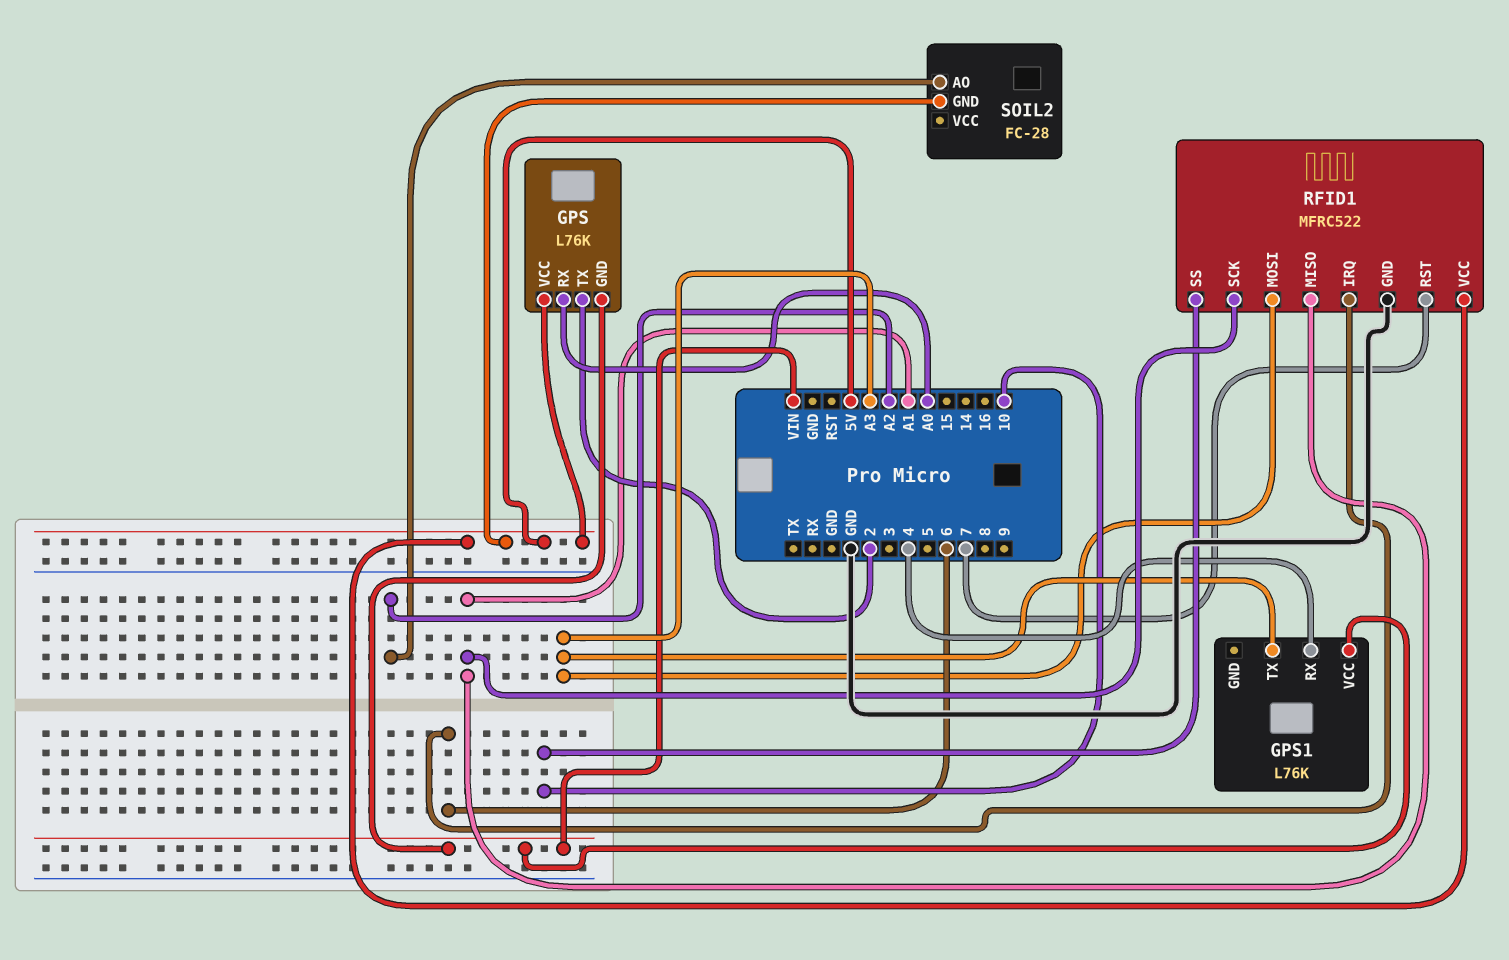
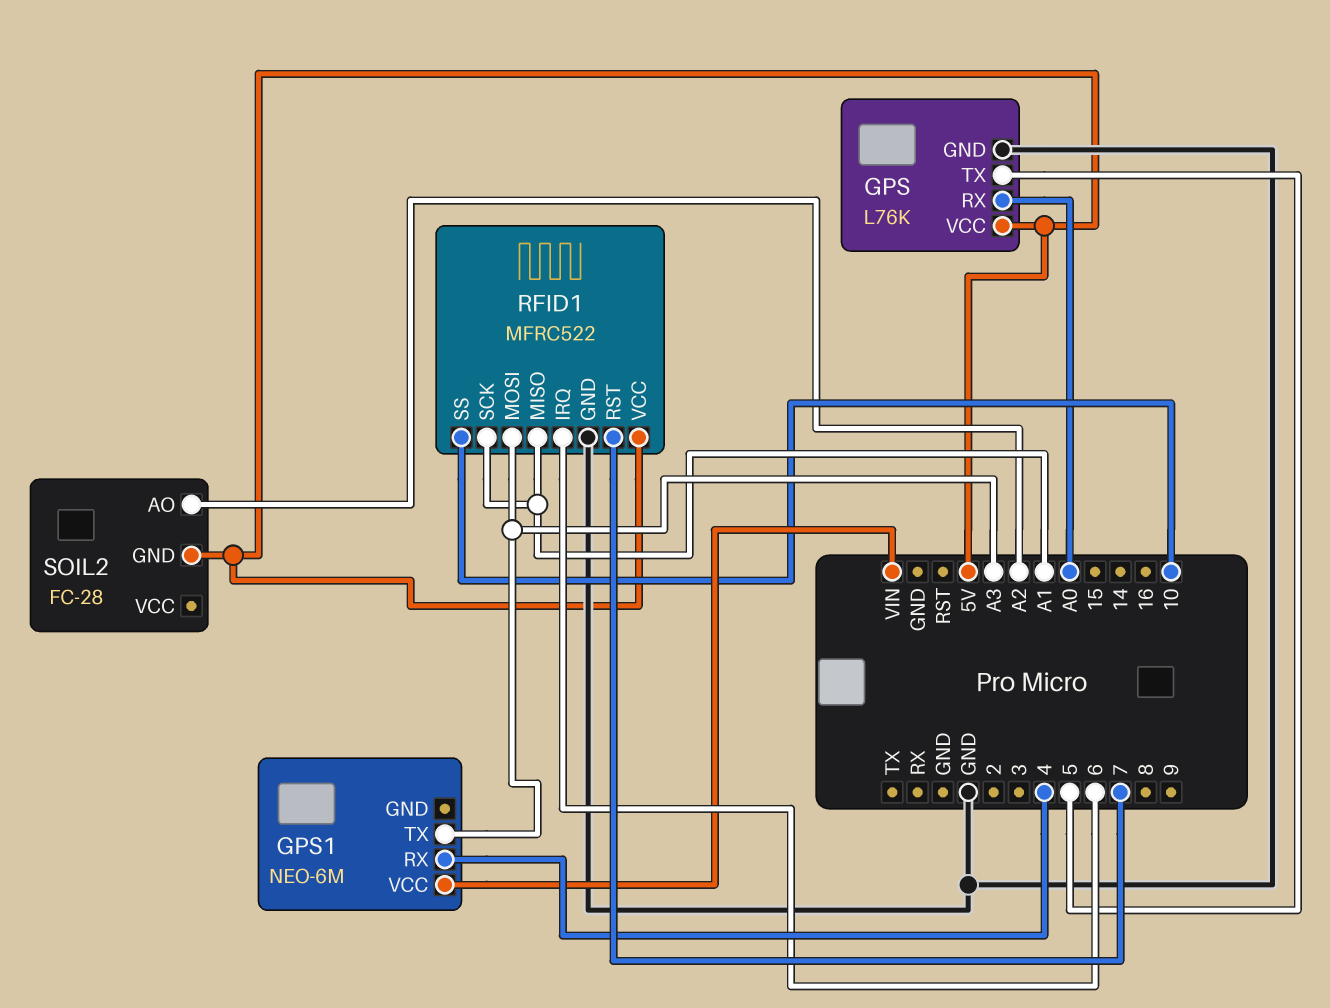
GPS pin GND: VIN -> GND
GPS pin TX: 2 -> 5
GPS1: L76K -> NEO-6M

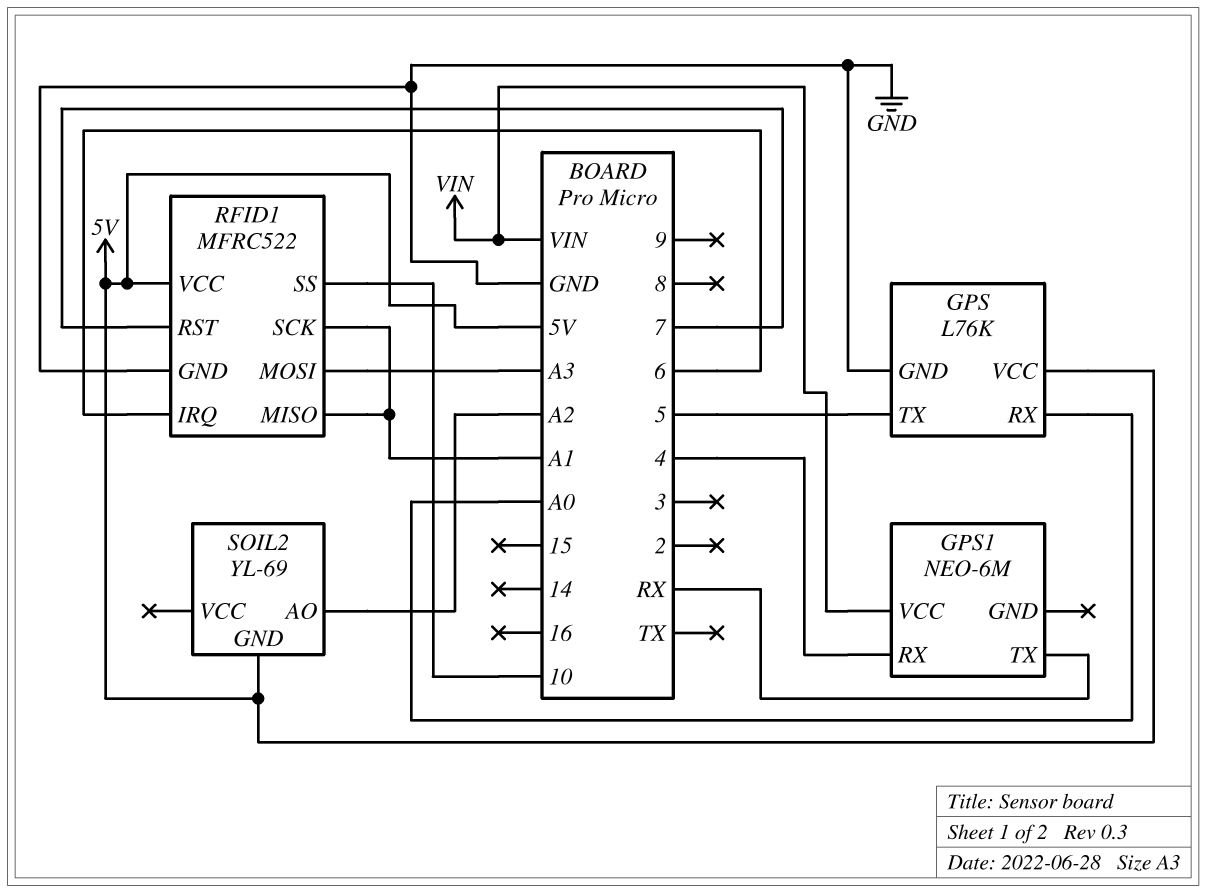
GPS1 pin TX: A3 -> RX
SOIL2: FC-28 -> YL-69

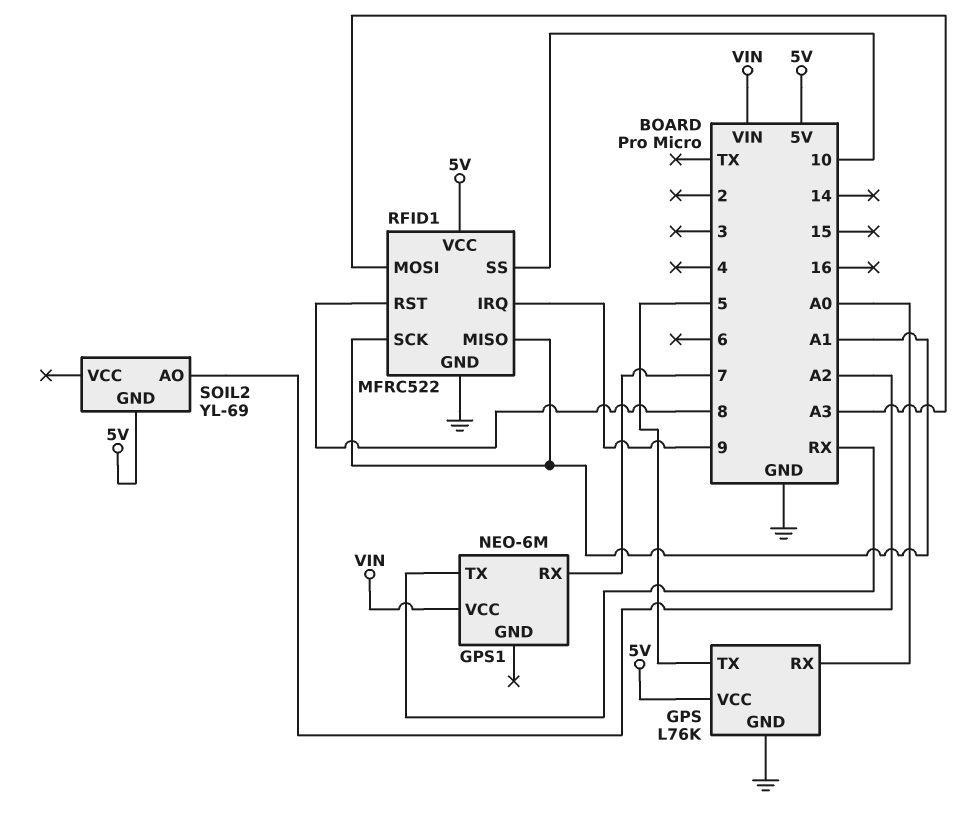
GPS1 pin RX: 4 -> 7
RFID1 pin IRQ: 6 -> 9
RFID1 pin RST: 7 -> 8

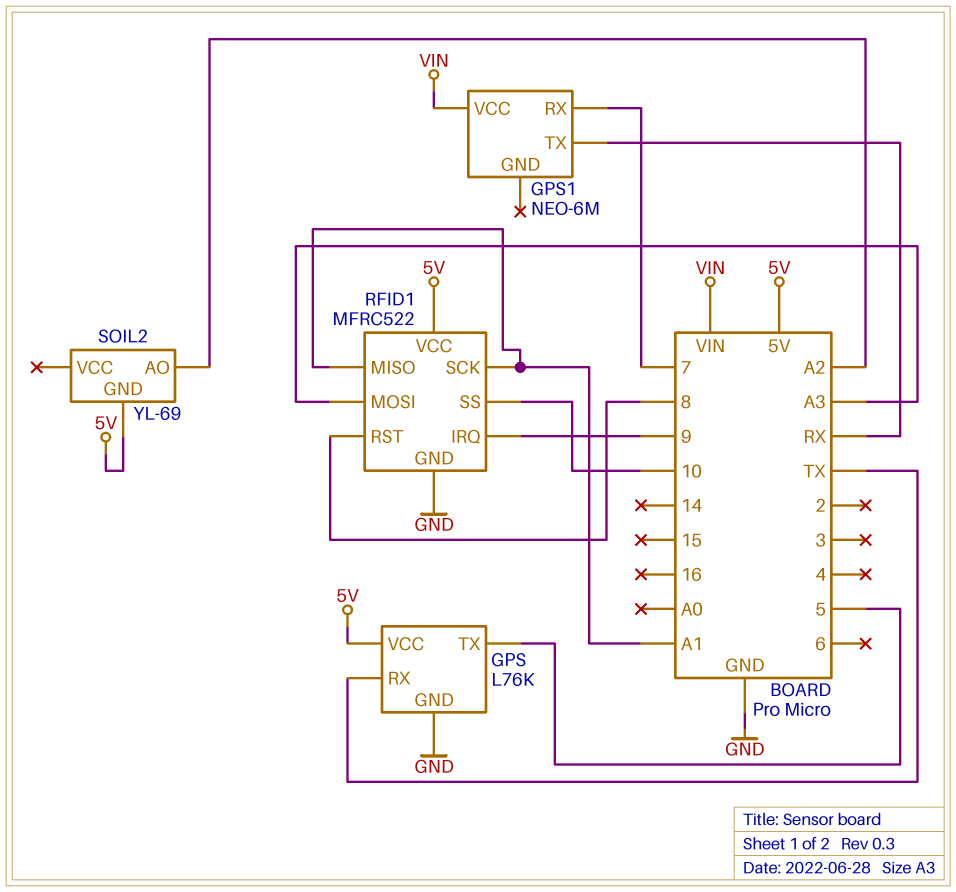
GPS pin RX: A0 -> TX

